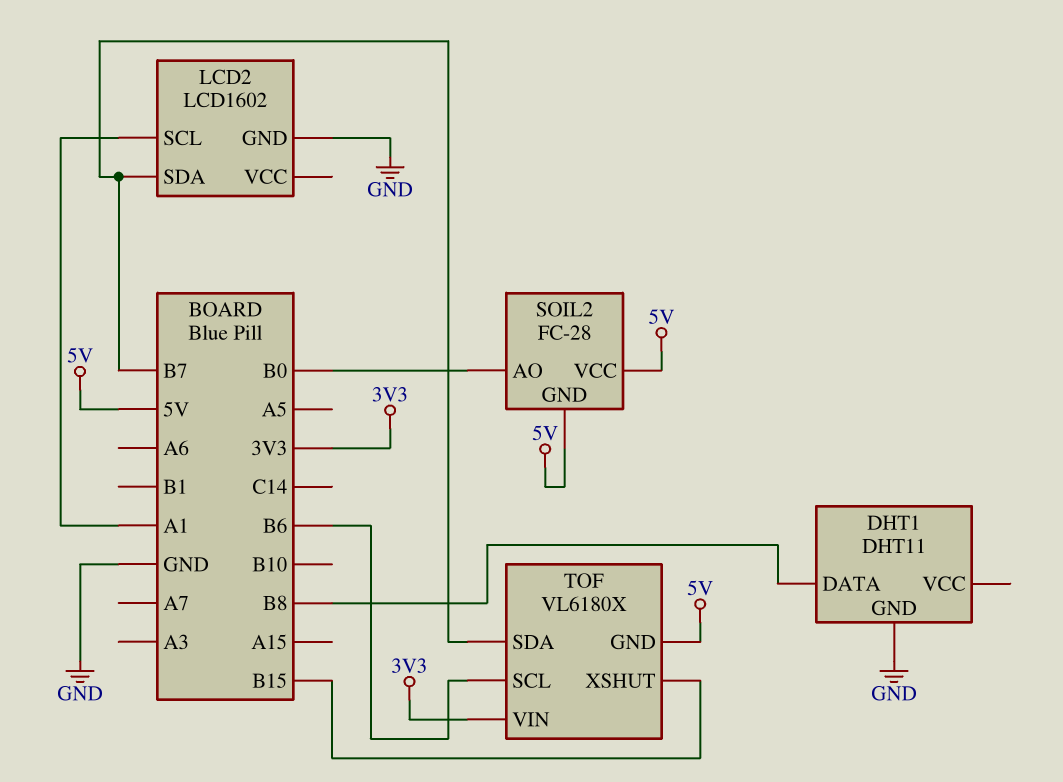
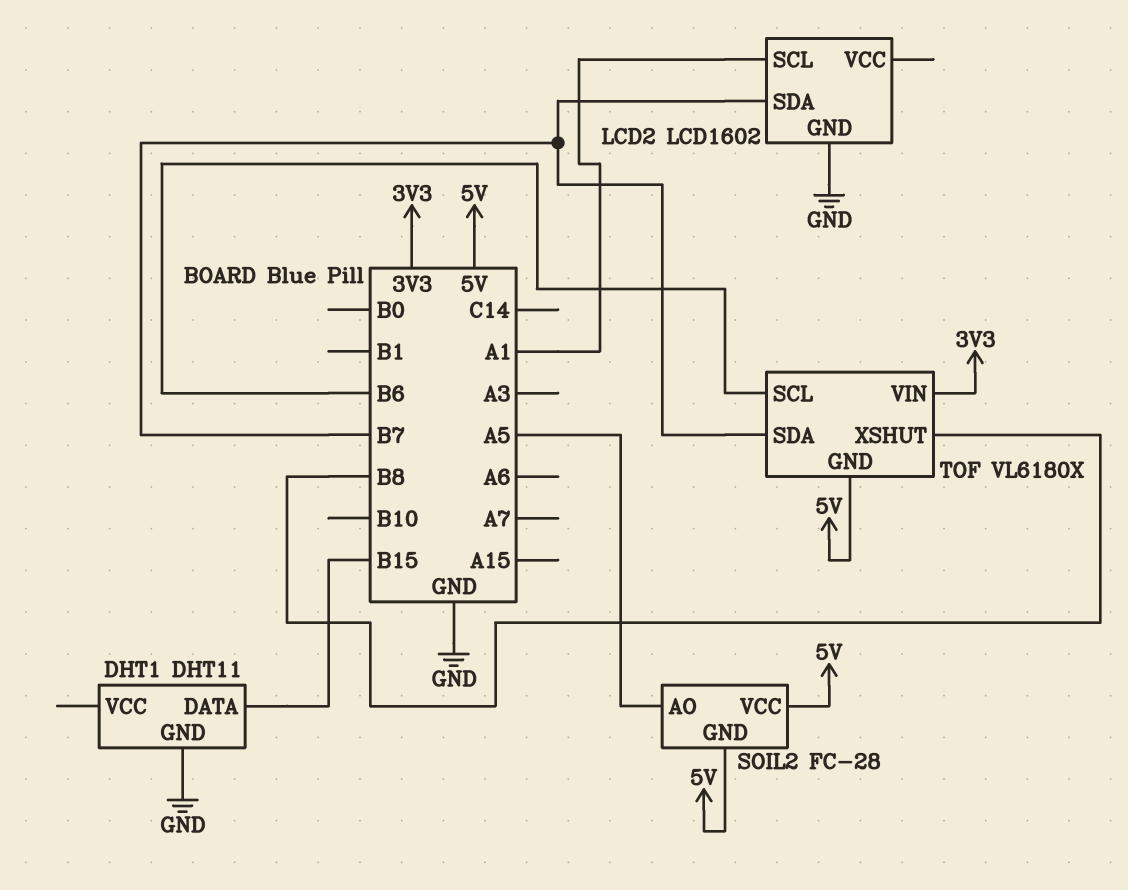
DHT1 pin DATA: B8 -> B15
SOIL2 pin AO: B0 -> A5
TOF pin XSHUT: B15 -> B8

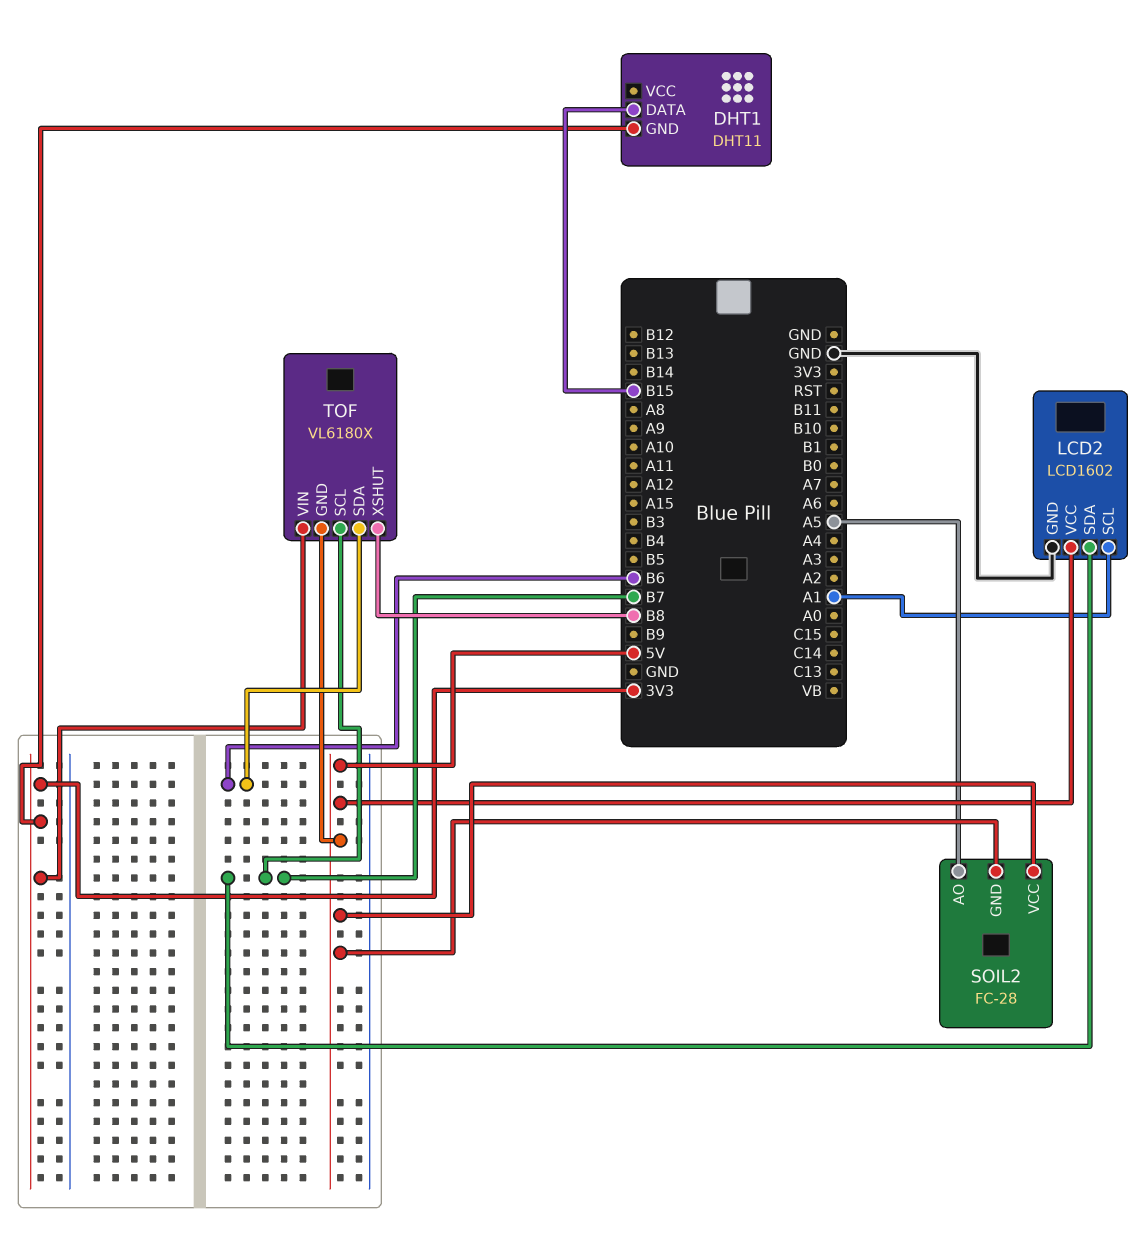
DHT1 pin GND: GND -> 3V3
LCD2 pin VCC: none -> 5V
TOF pin SCL: B6 -> B7
TOF pin SDA: B7 -> B6

